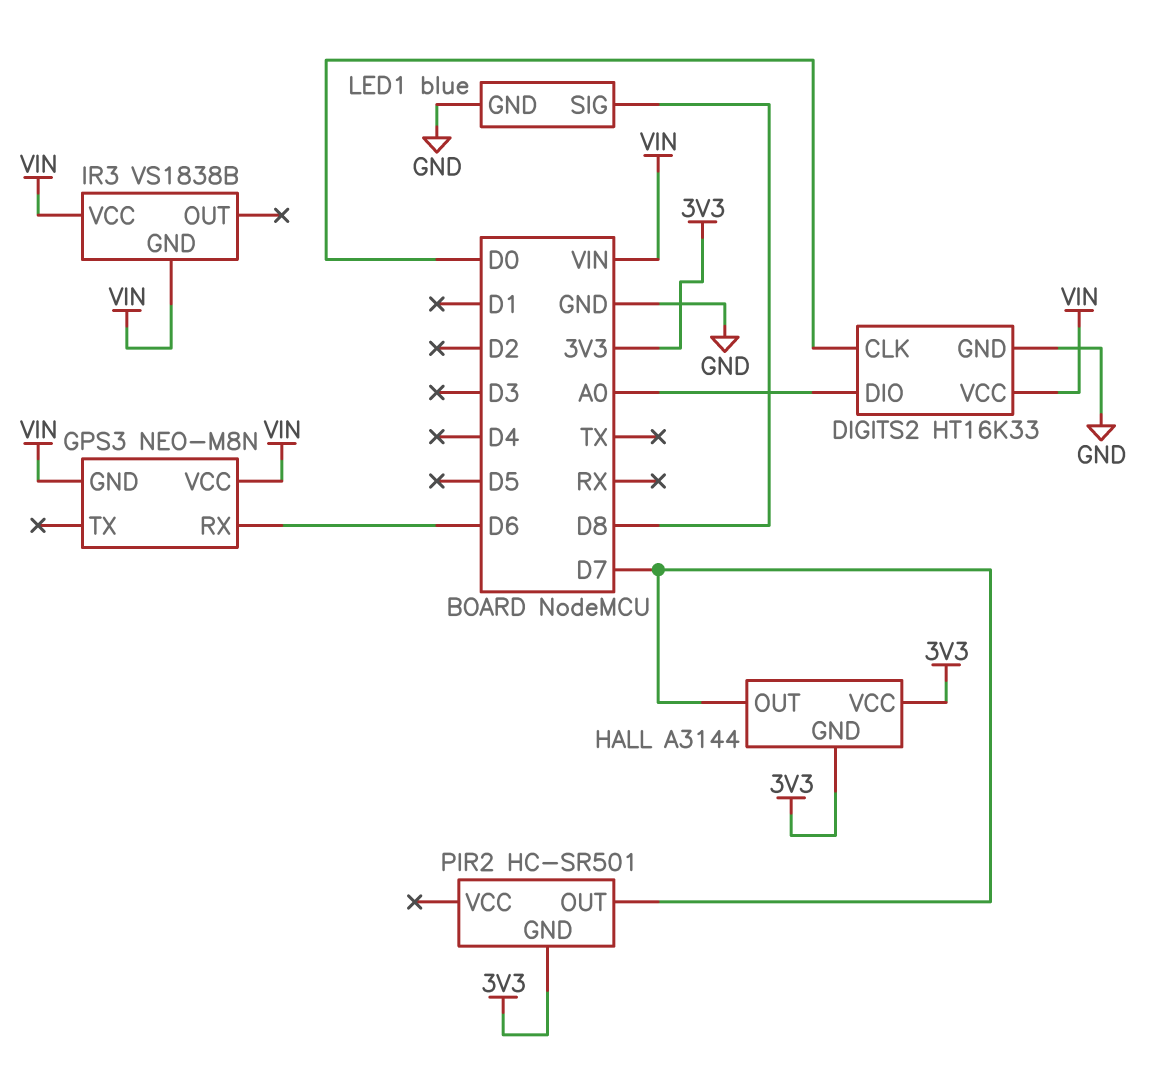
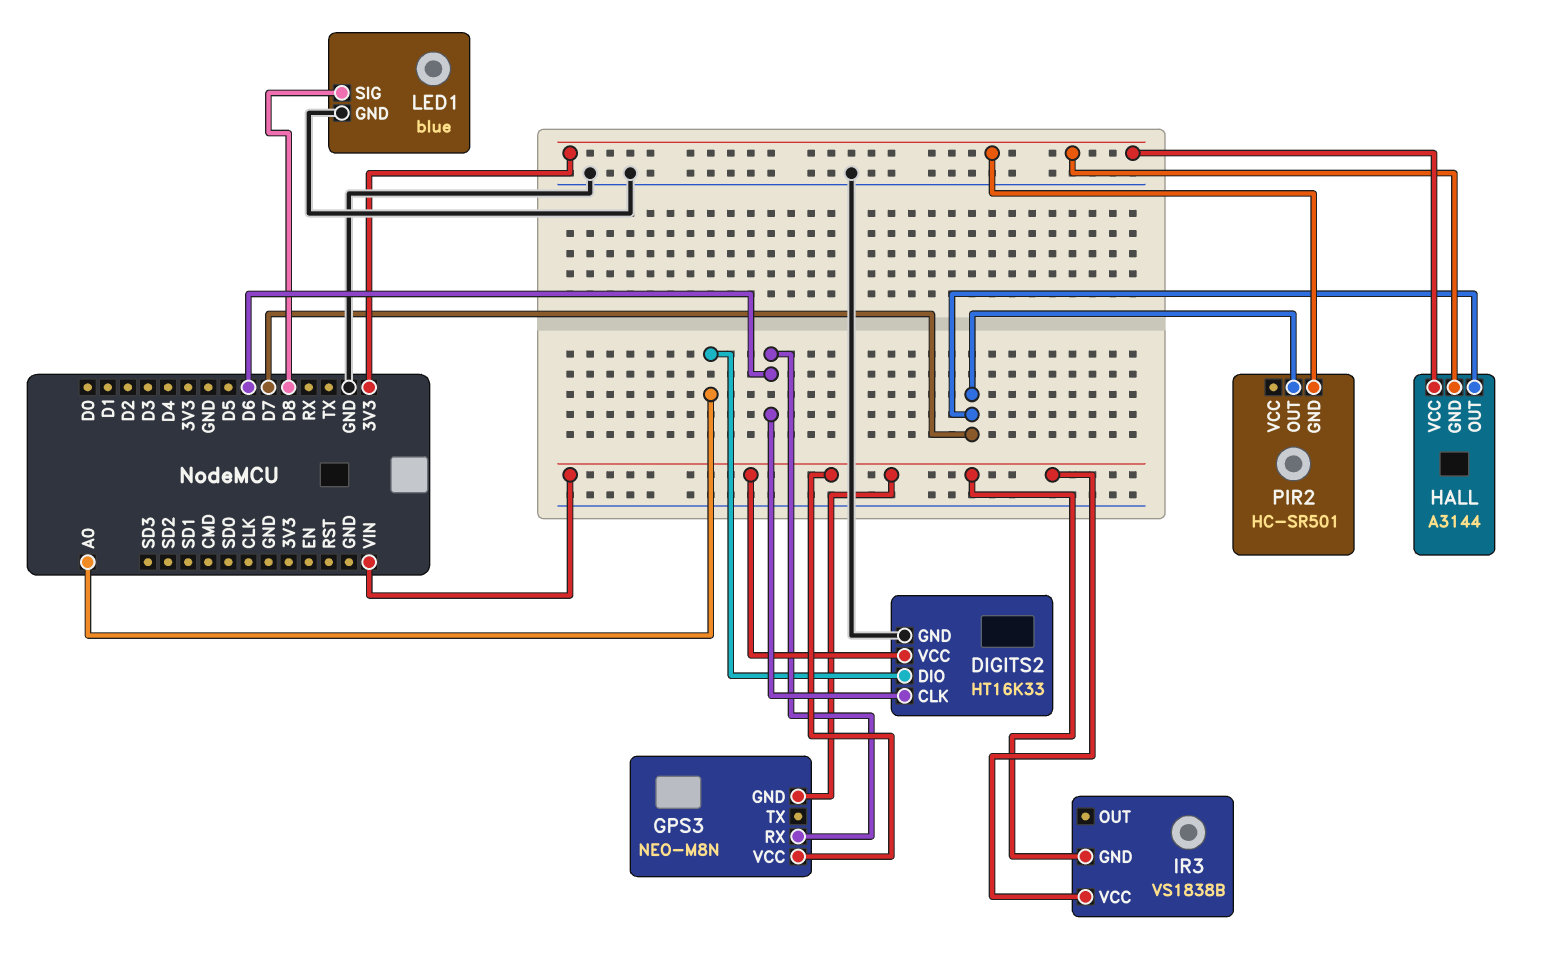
DIGITS2 pin CLK: D0 -> D6

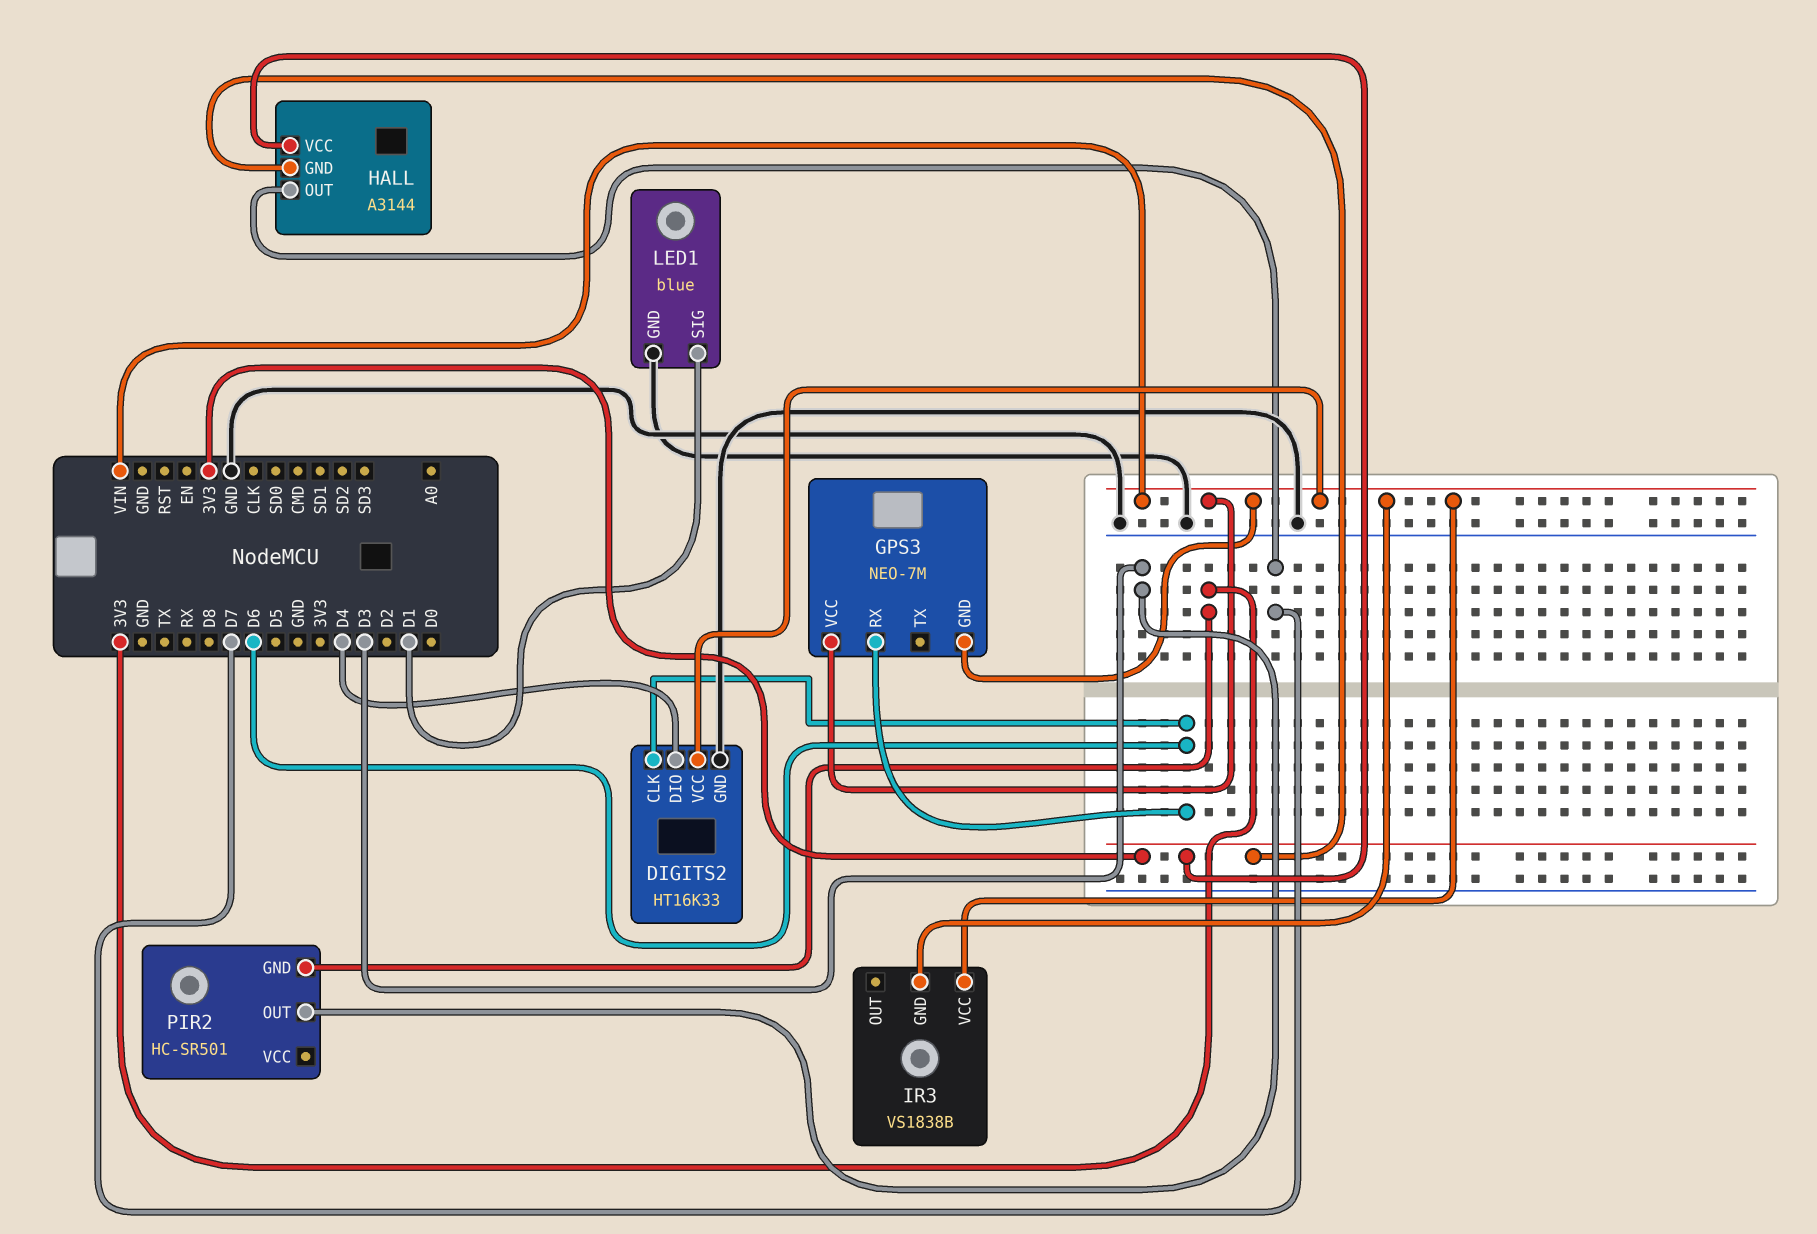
DIGITS2 pin DIO: A0 -> D4
GPS3: NEO-M8N -> NEO-7M
LED1 pin SIG: D8 -> D1
PIR2 pin OUT: D7 -> D3

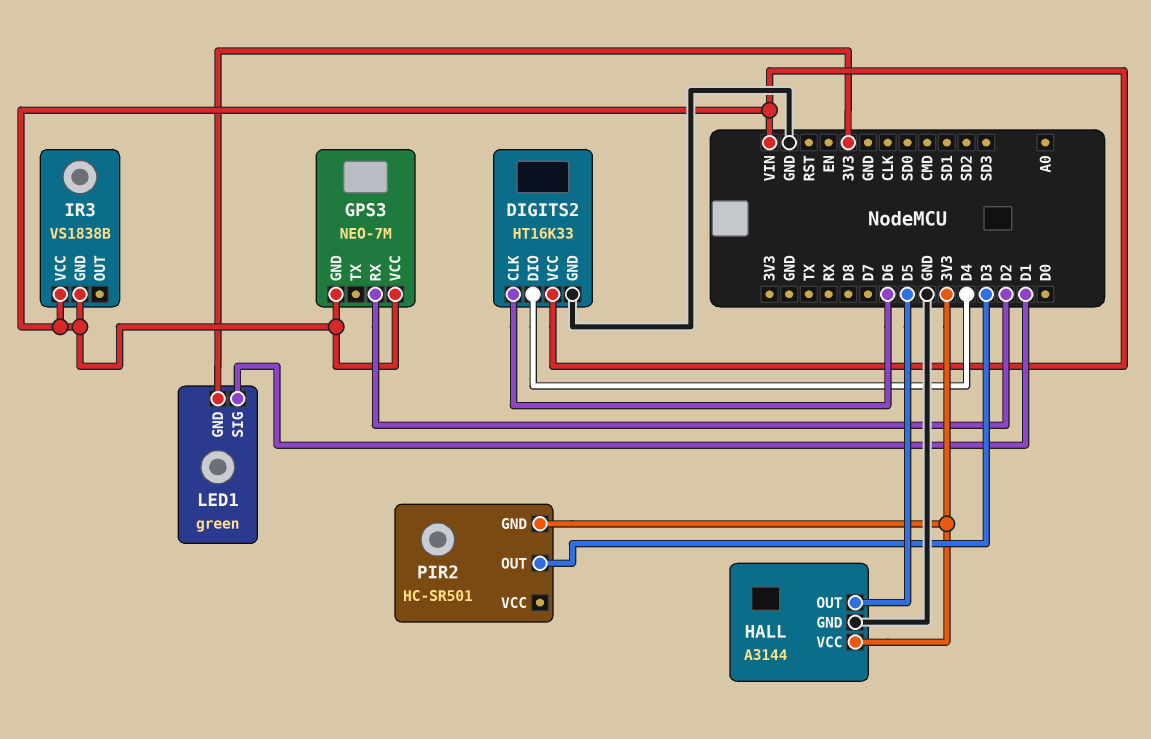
GPS3 pin RX: D6 -> D2
HALL pin GND: 3V3 -> GND
HALL pin OUT: D7 -> D5
LED1: blue -> green
LED1 pin GND: GND -> 3V3

